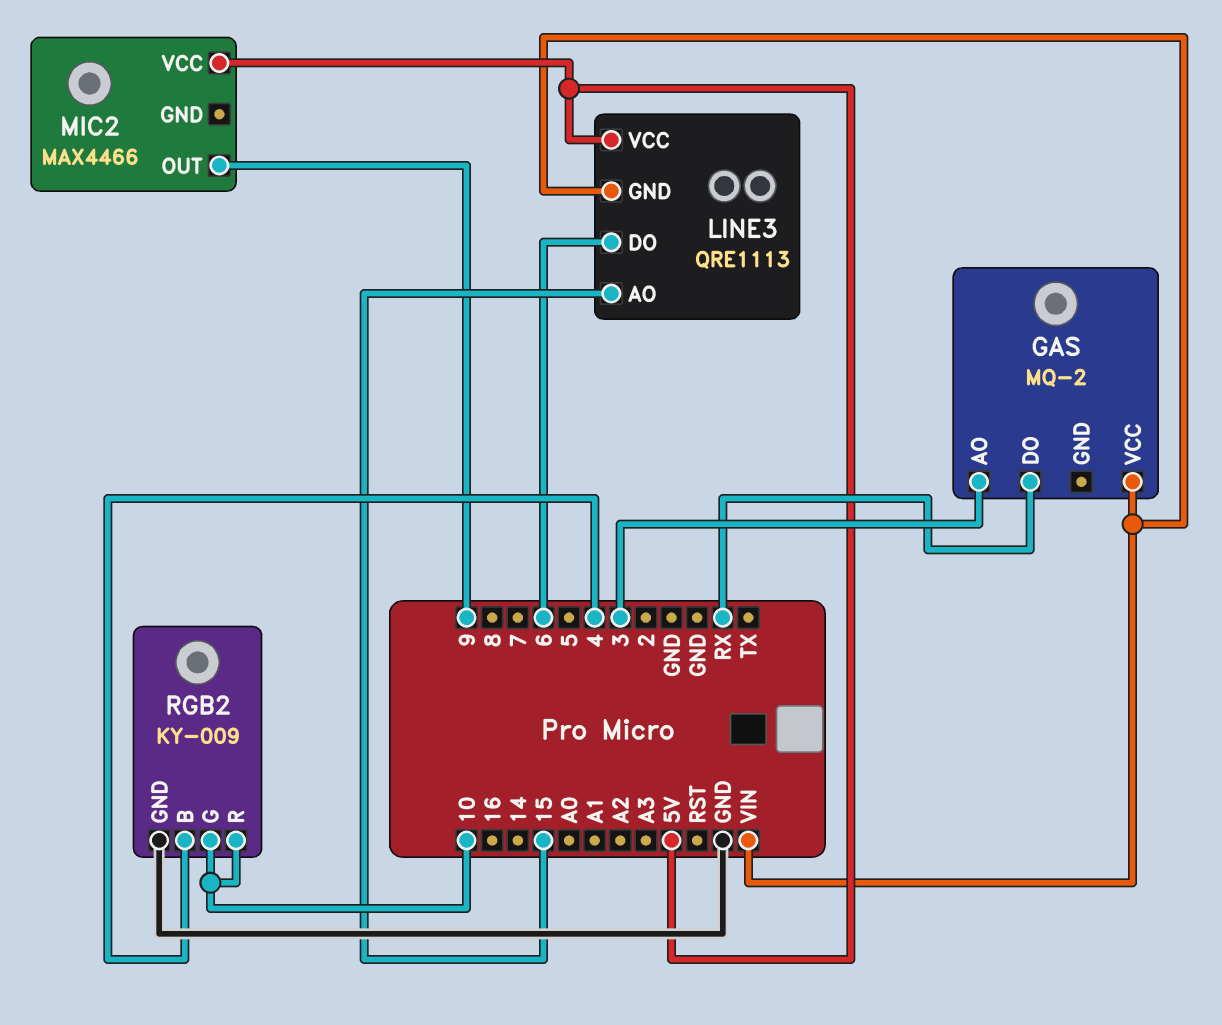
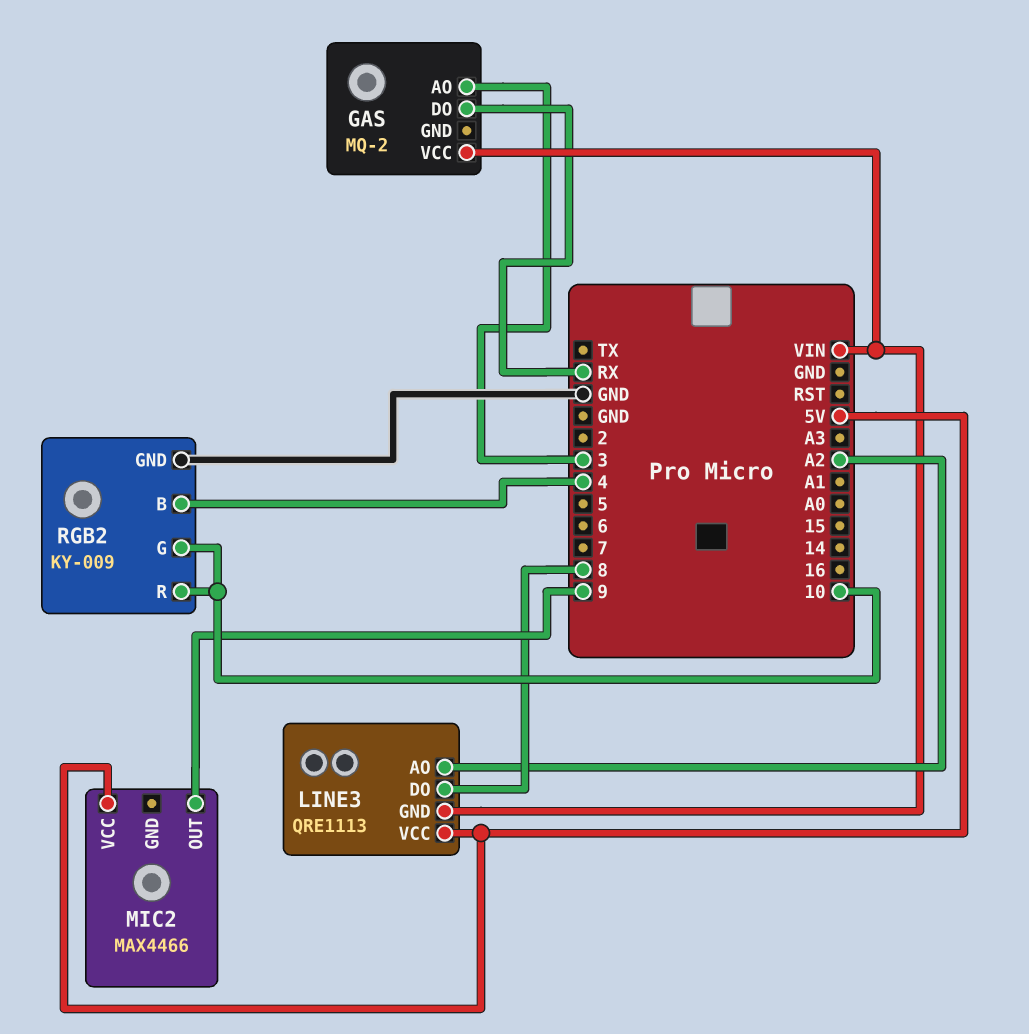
LINE3 pin AO: 15 -> A2
LINE3 pin DO: 6 -> 8

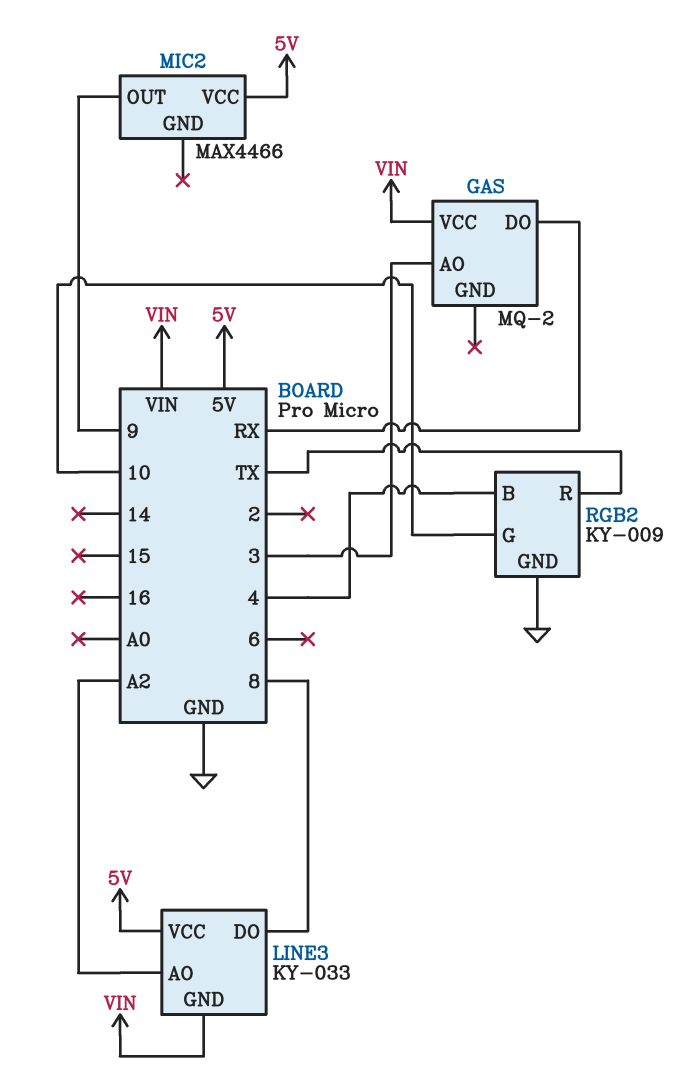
LINE3: QRE1113 -> KY-033
RGB2 pin R: 10 -> TX

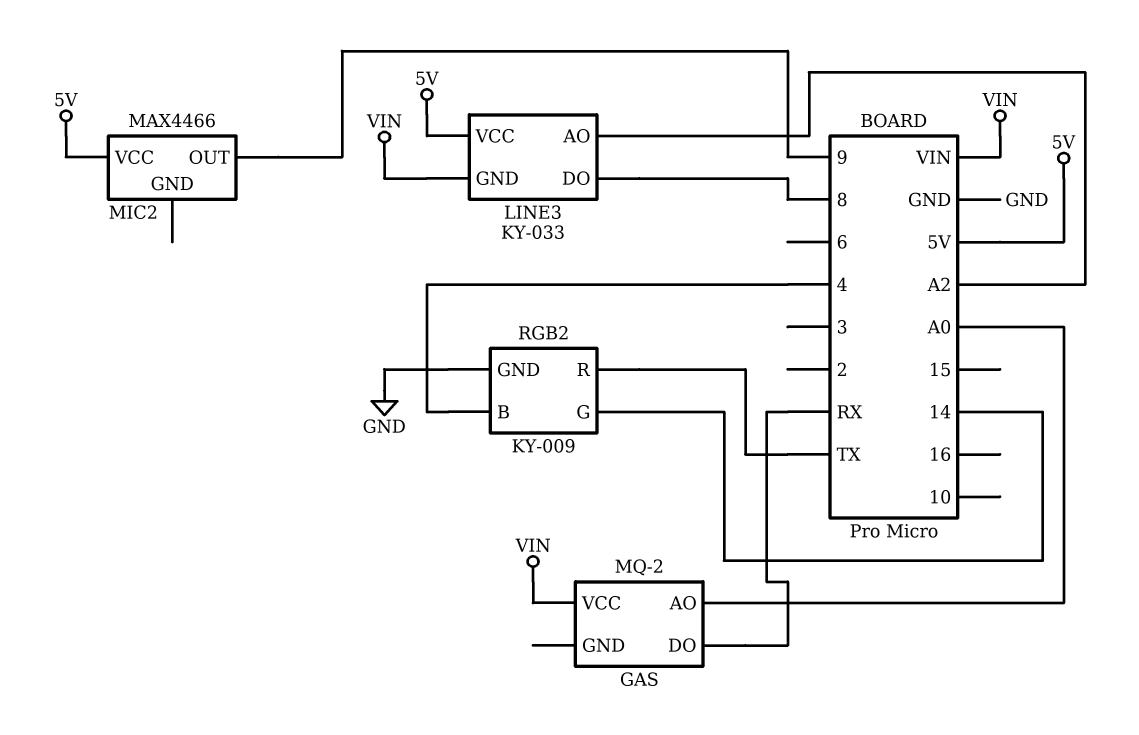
GAS pin AO: 3 -> A0
RGB2 pin G: 10 -> 14

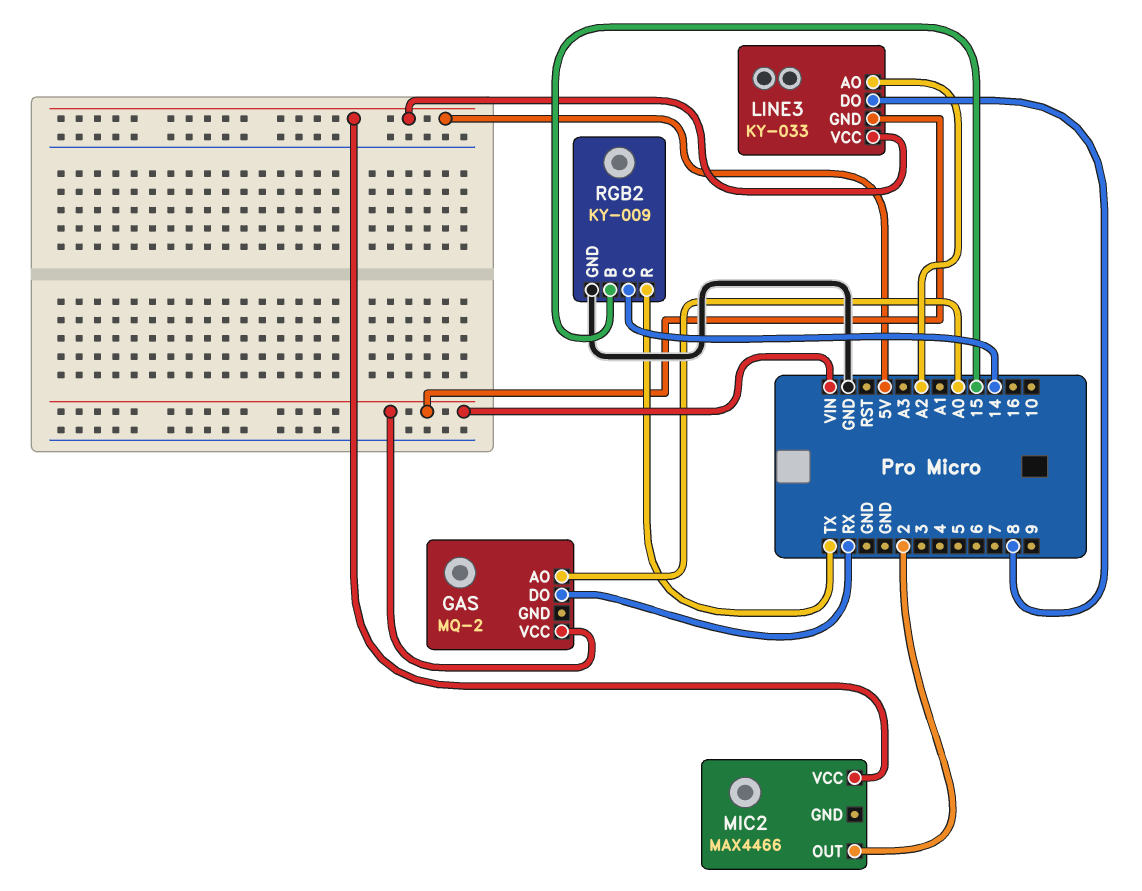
MIC2 pin OUT: 9 -> 2
RGB2 pin B: 4 -> 15

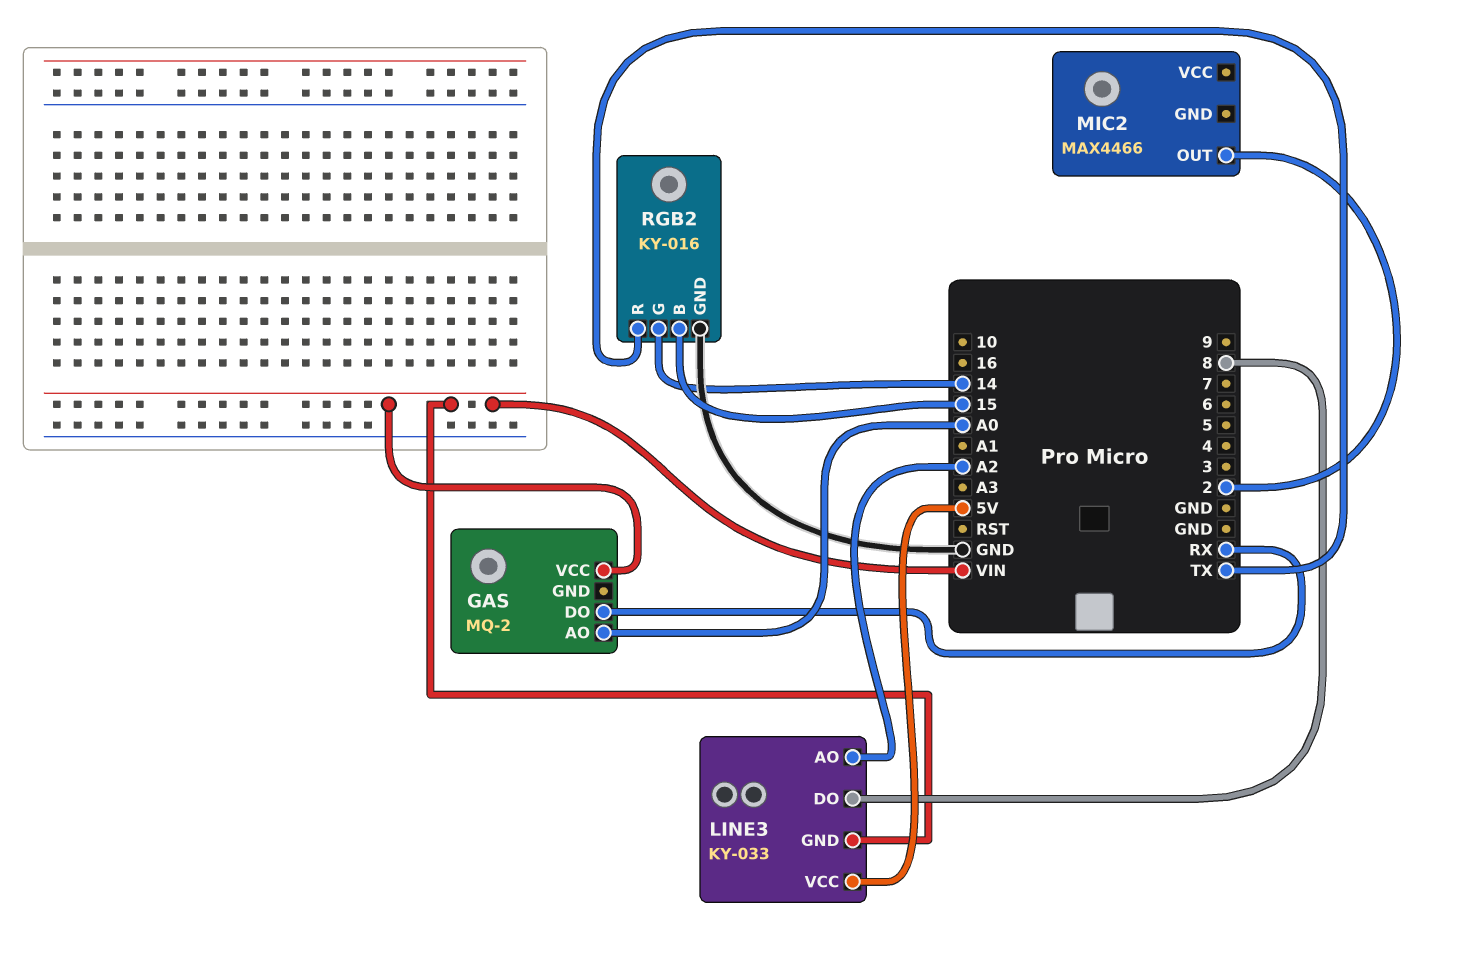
MIC2 pin VCC: 5V -> none
RGB2: KY-009 -> KY-016

